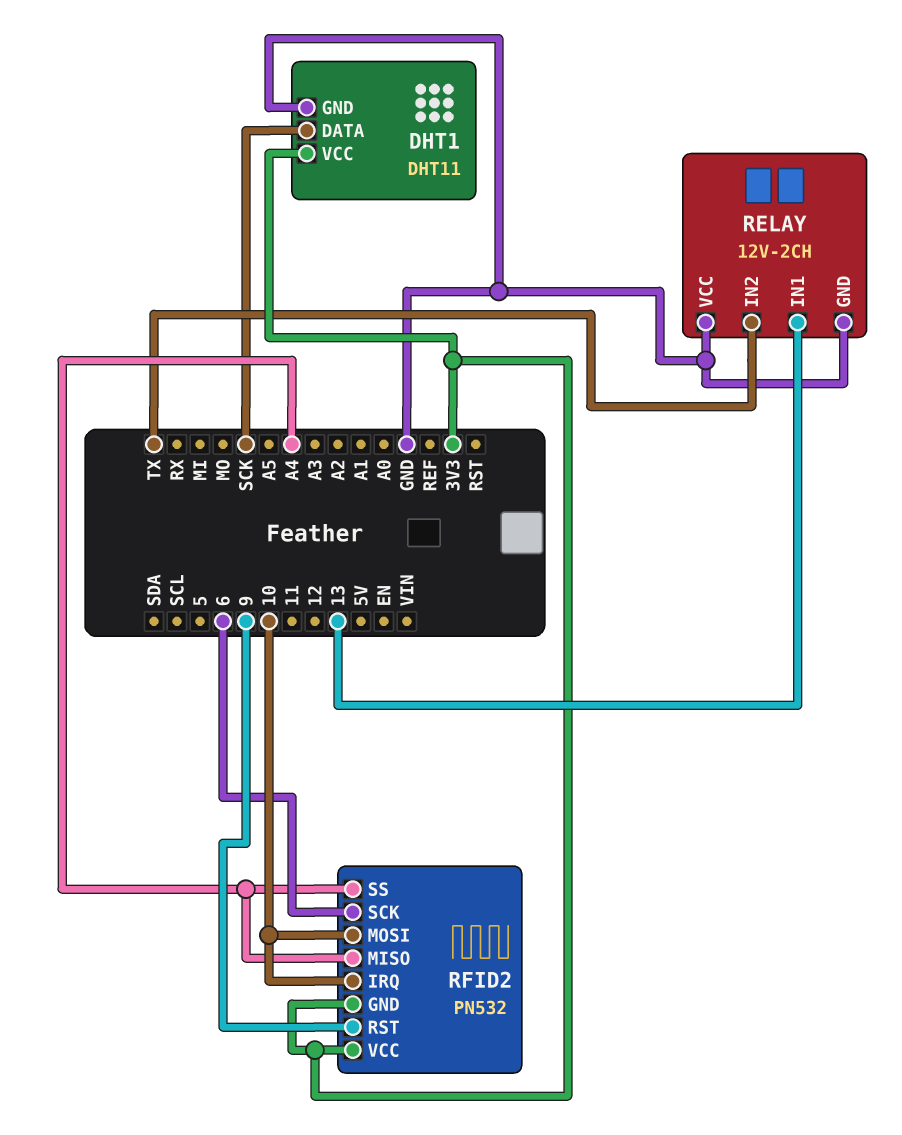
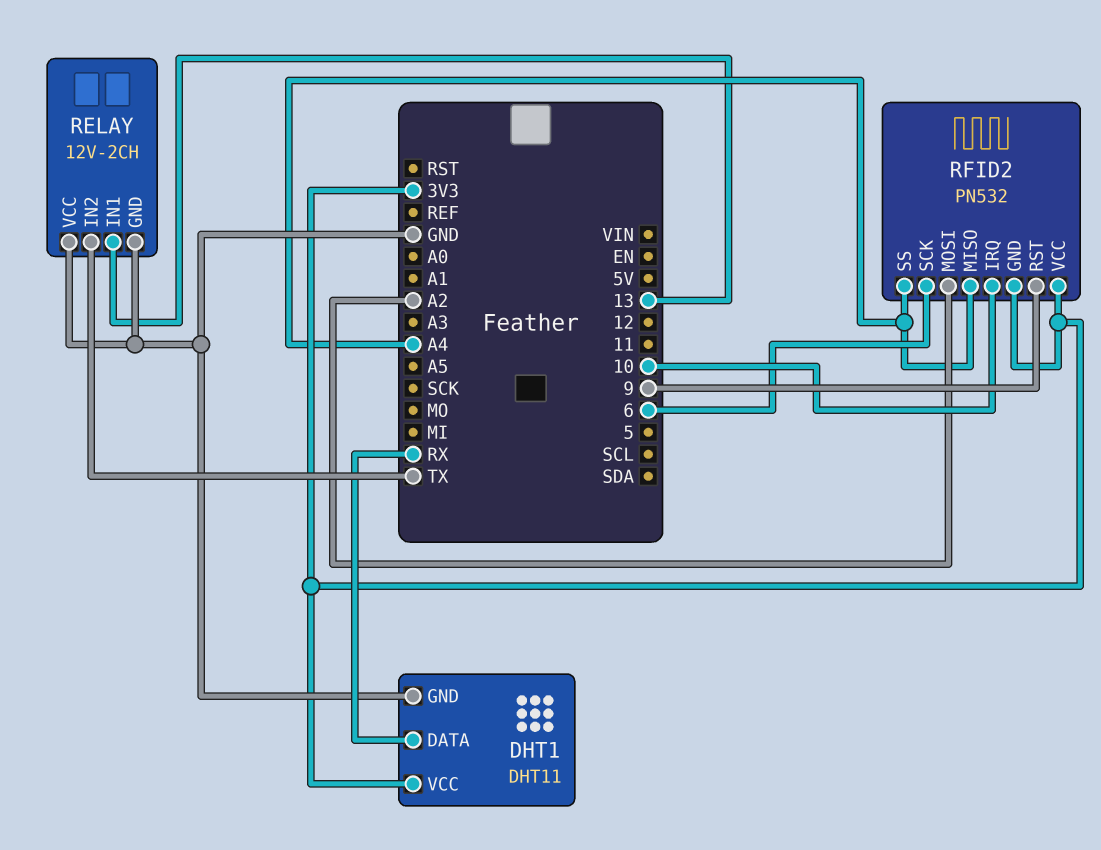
DHT1 pin DATA: SCK -> RX
RFID2 pin MOSI: 10 -> A2

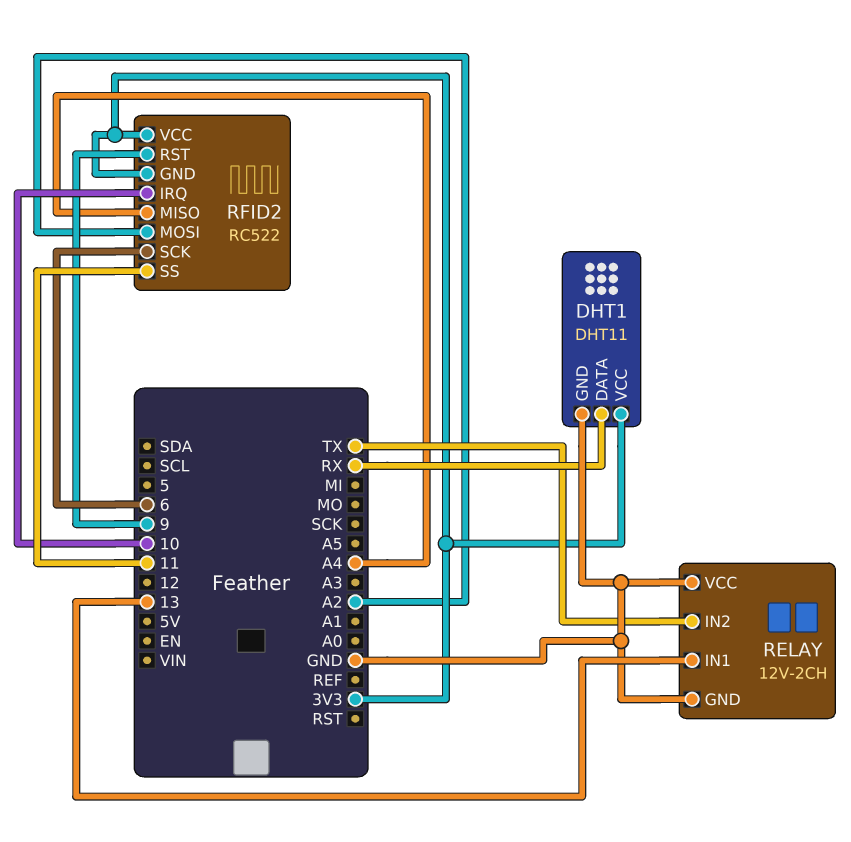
RFID2: PN532 -> RC522
RFID2 pin SS: A4 -> 11

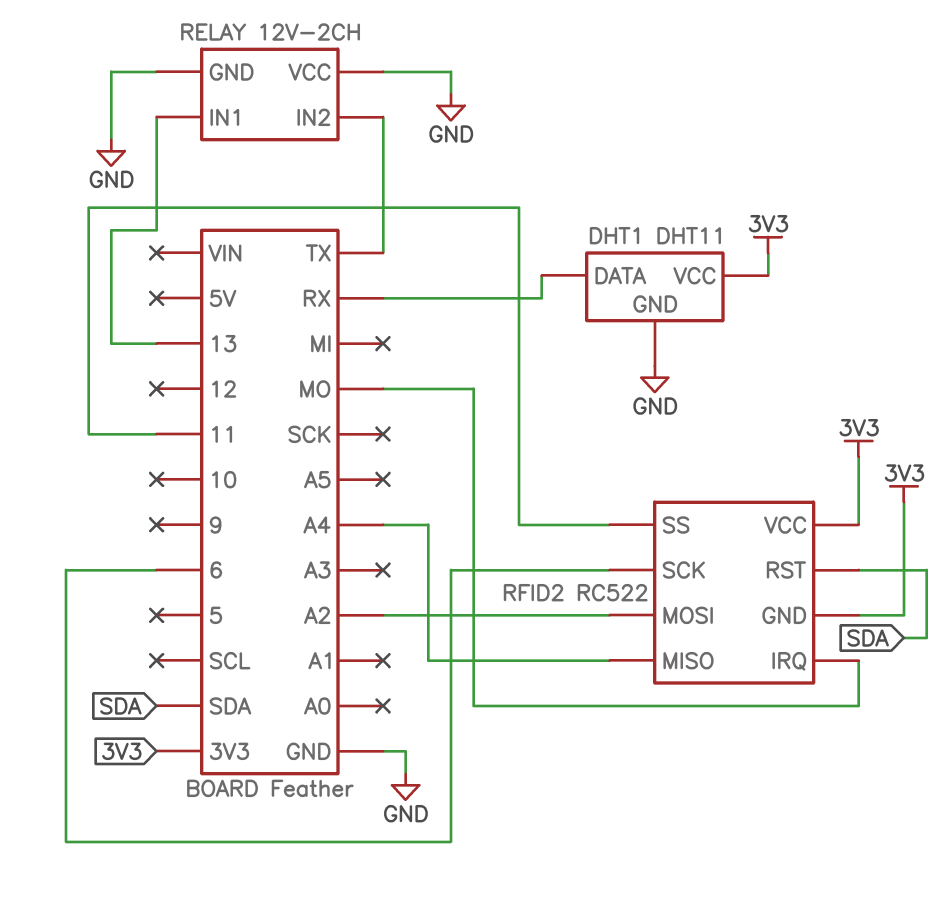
RFID2 pin IRQ: 10 -> MO
RFID2 pin RST: 9 -> SDA

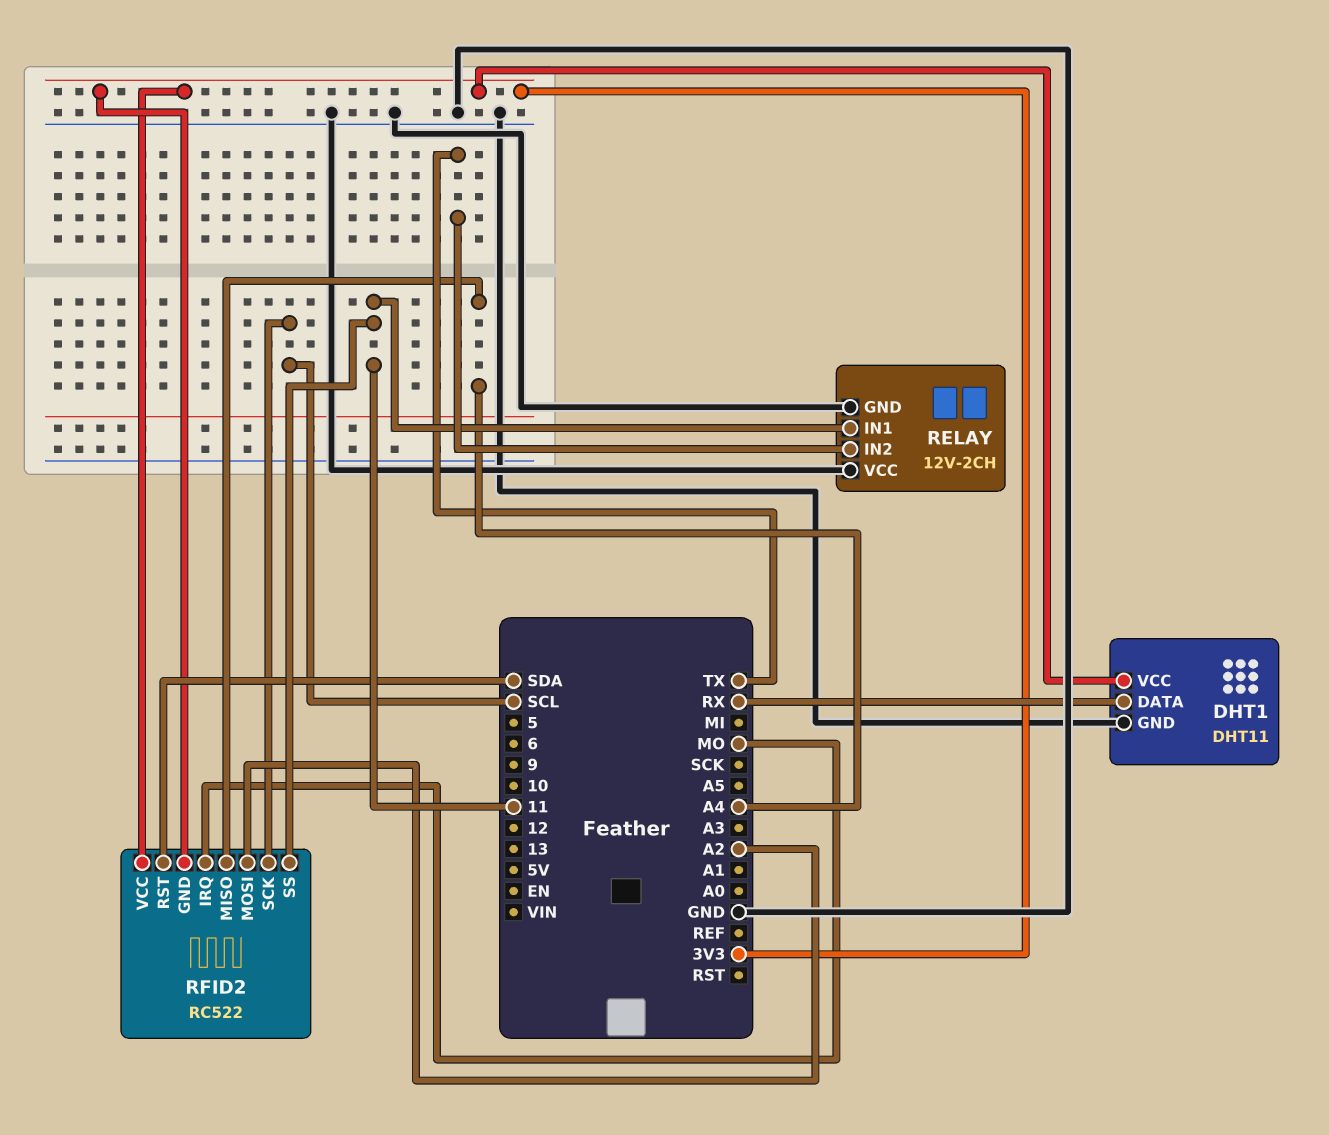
RELAY pin IN1: 13 -> 11
RFID2 pin SCK: 6 -> SCL

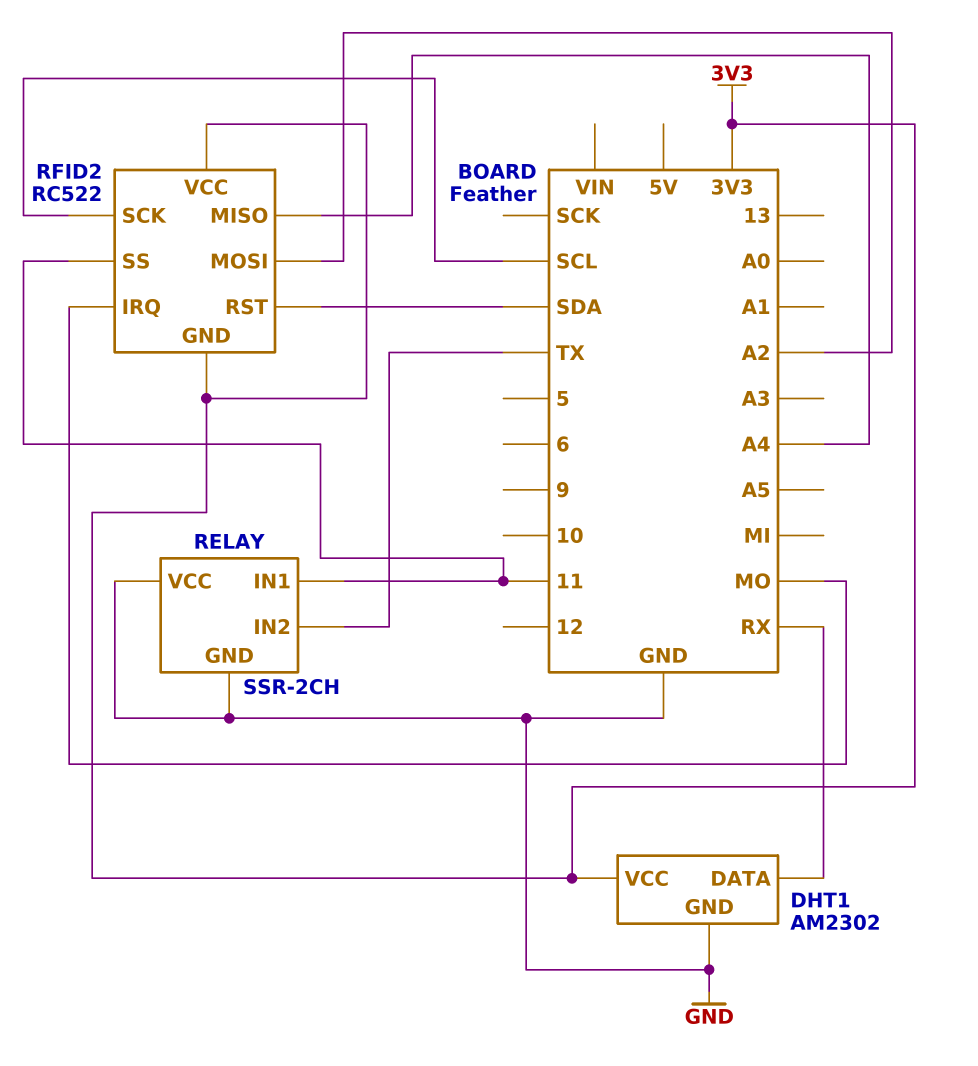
DHT1: DHT11 -> AM2302
RELAY: 12V-2CH -> SSR-2CH

